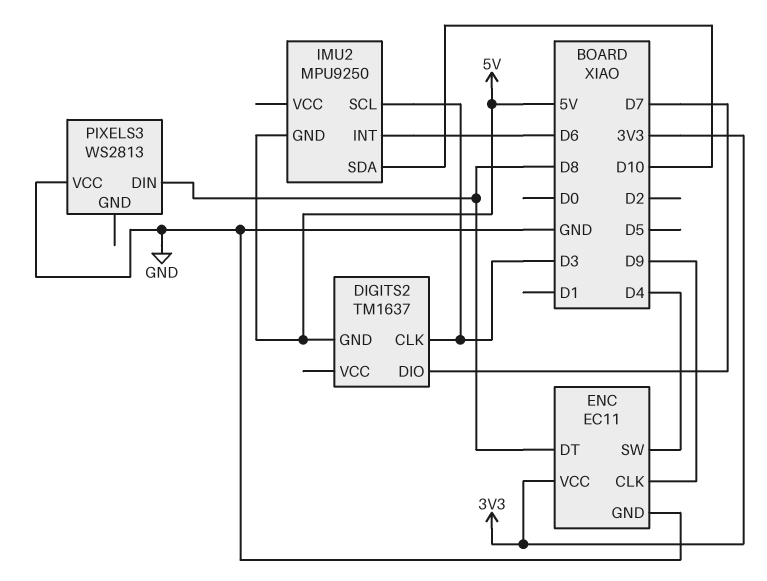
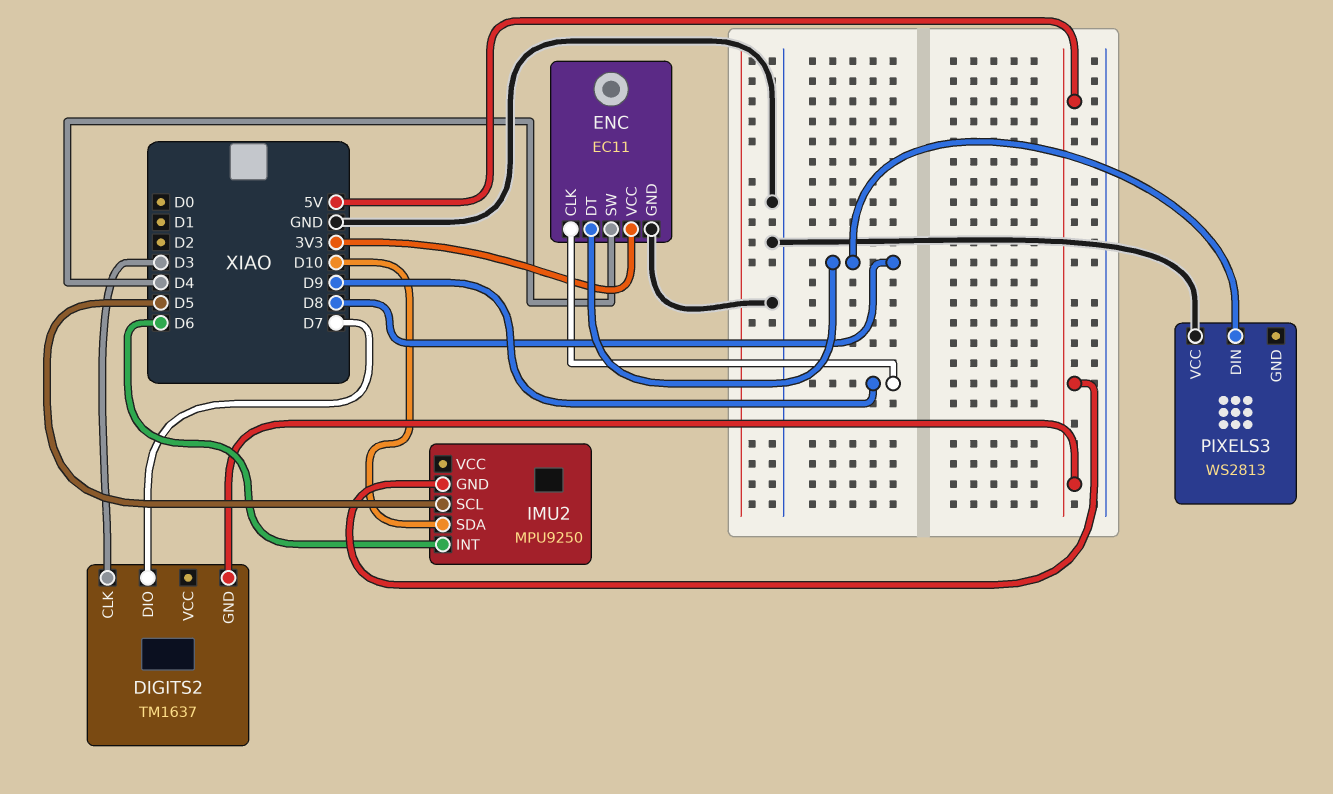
IMU2 pin SCL: D3 -> D5

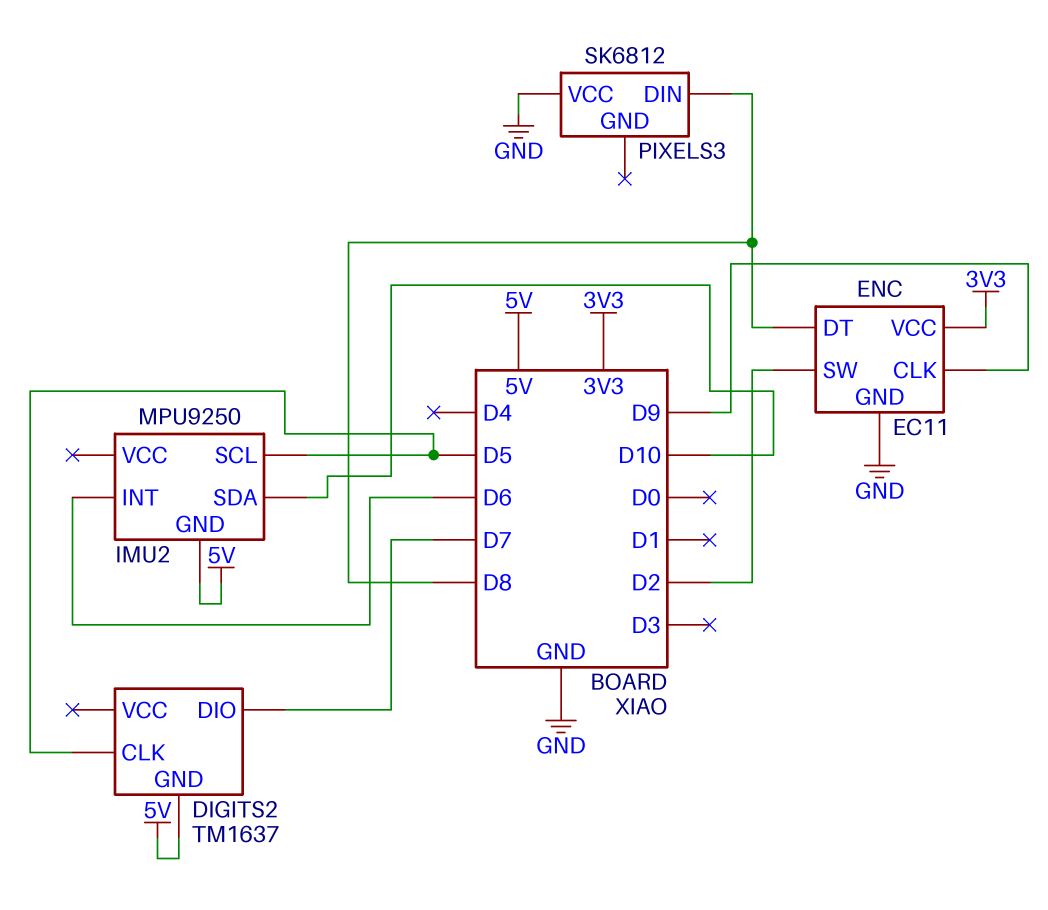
DIGITS2 pin CLK: D3 -> D5
ENC pin SW: D4 -> D2
PIXELS3: WS2813 -> SK6812

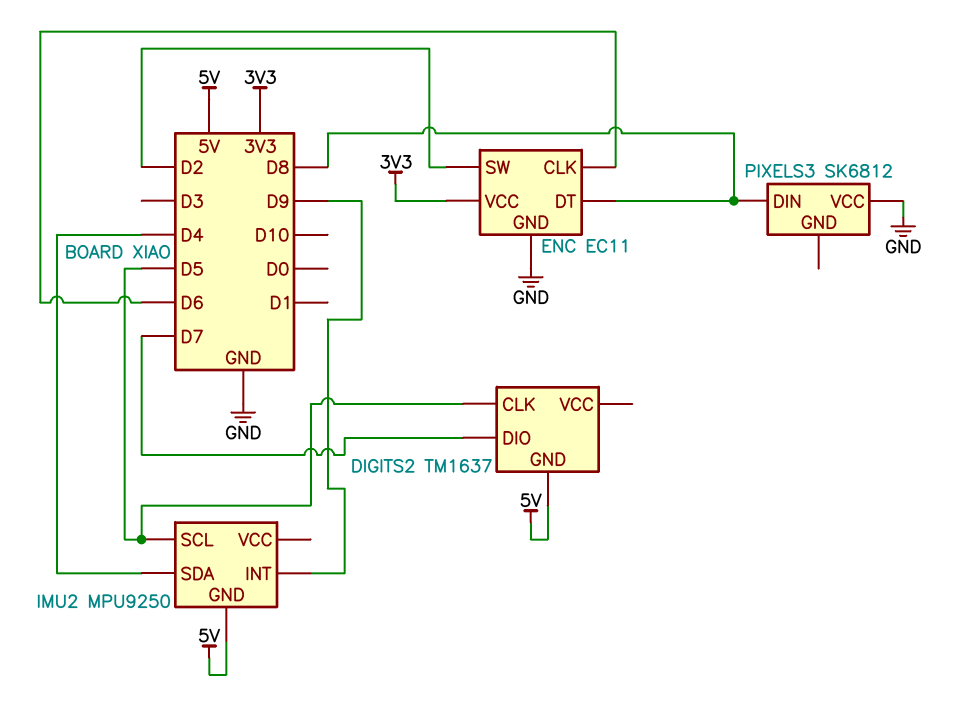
ENC pin CLK: D9 -> D6
IMU2 pin INT: D6 -> D9
IMU2 pin SDA: D10 -> D4

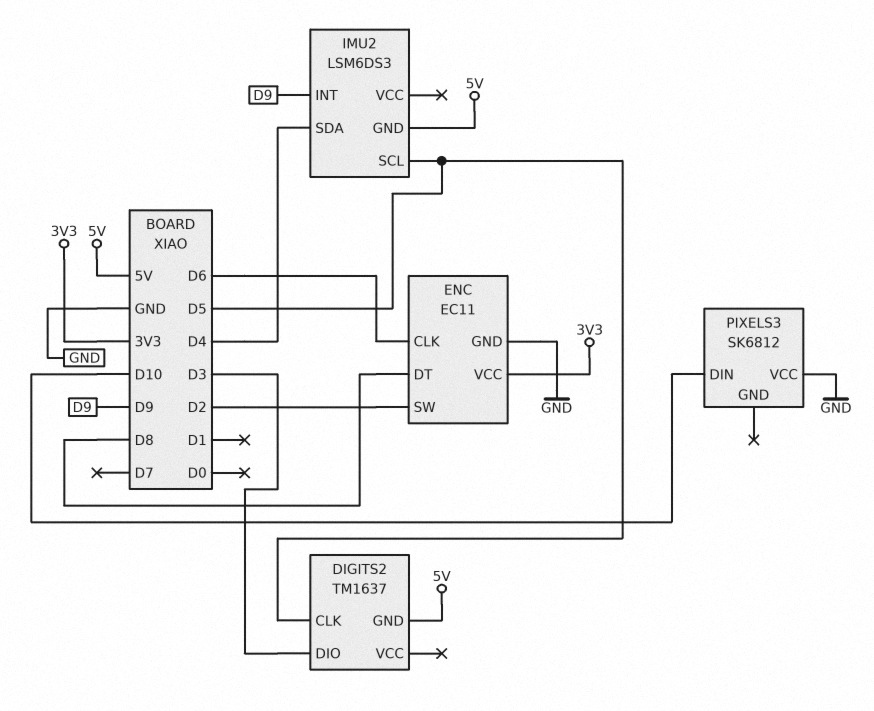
DIGITS2 pin DIO: D7 -> D3
IMU2: MPU9250 -> LSM6DS3
PIXELS3 pin DIN: D8 -> D10

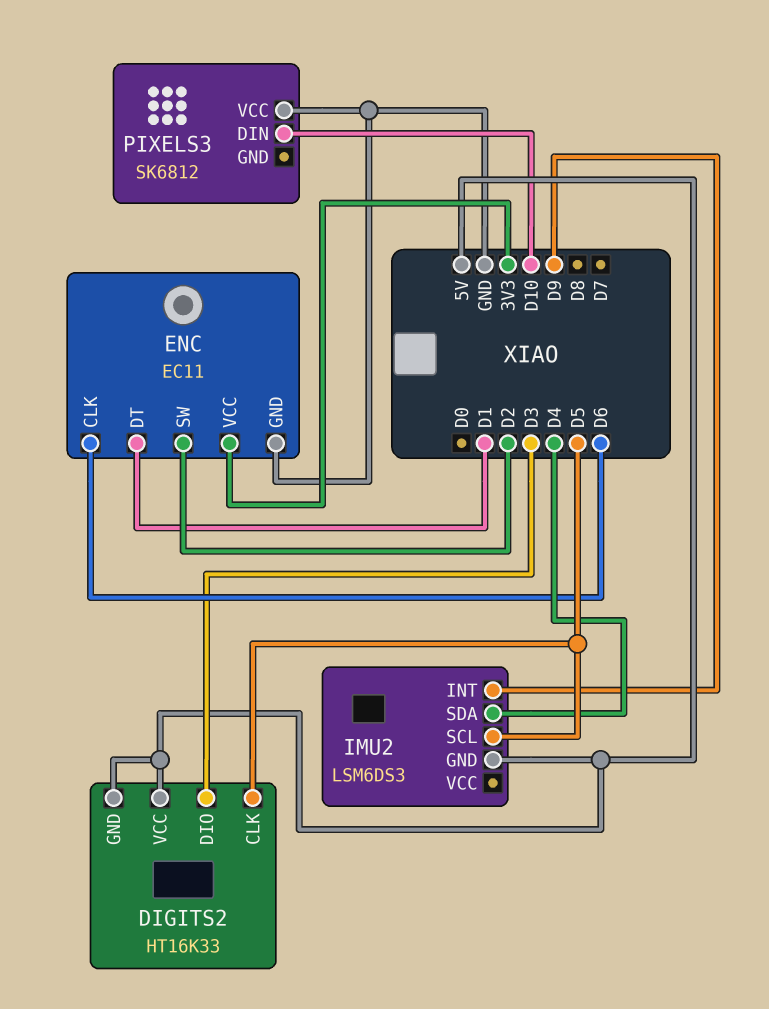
DIGITS2: TM1637 -> HT16K33
DIGITS2 pin VCC: none -> 5V
ENC pin DT: D8 -> D1

